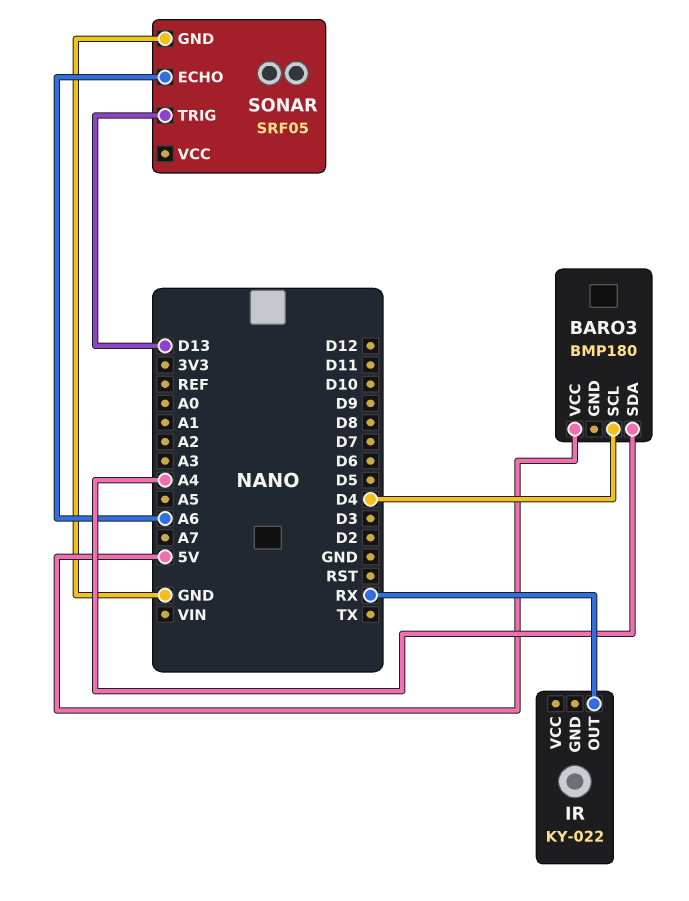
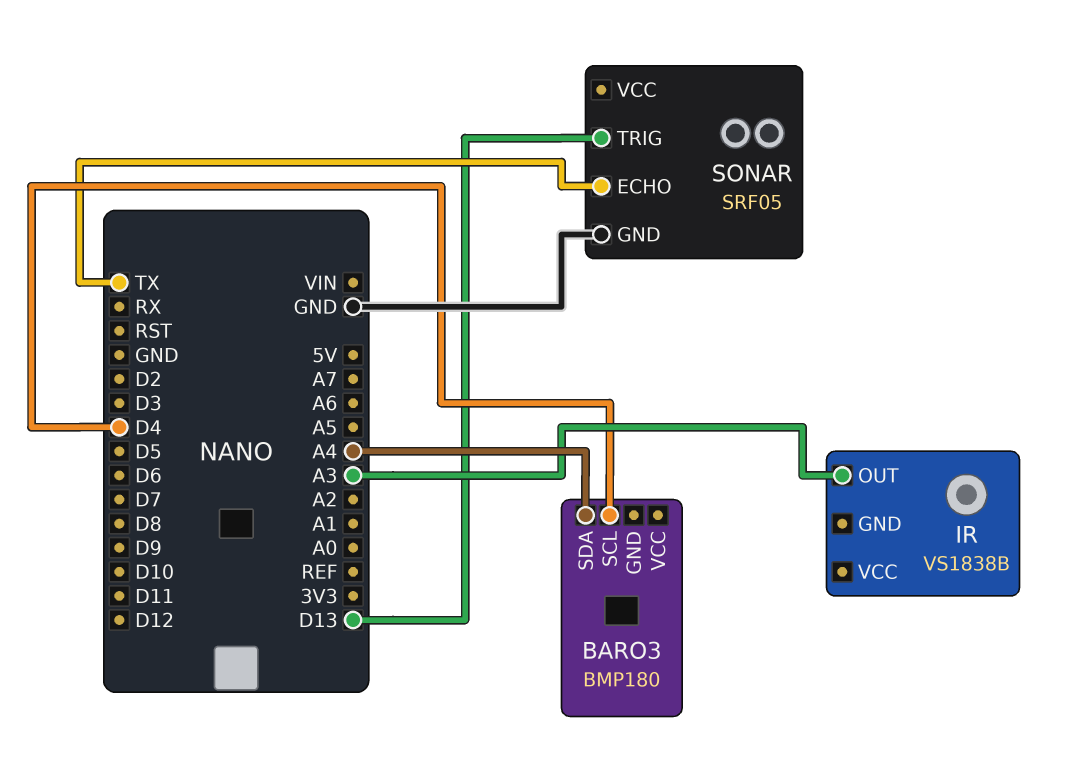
BARO3 pin VCC: 5V -> none
IR: KY-022 -> VS1838B
IR pin OUT: RX -> A3
SONAR pin ECHO: A6 -> TX

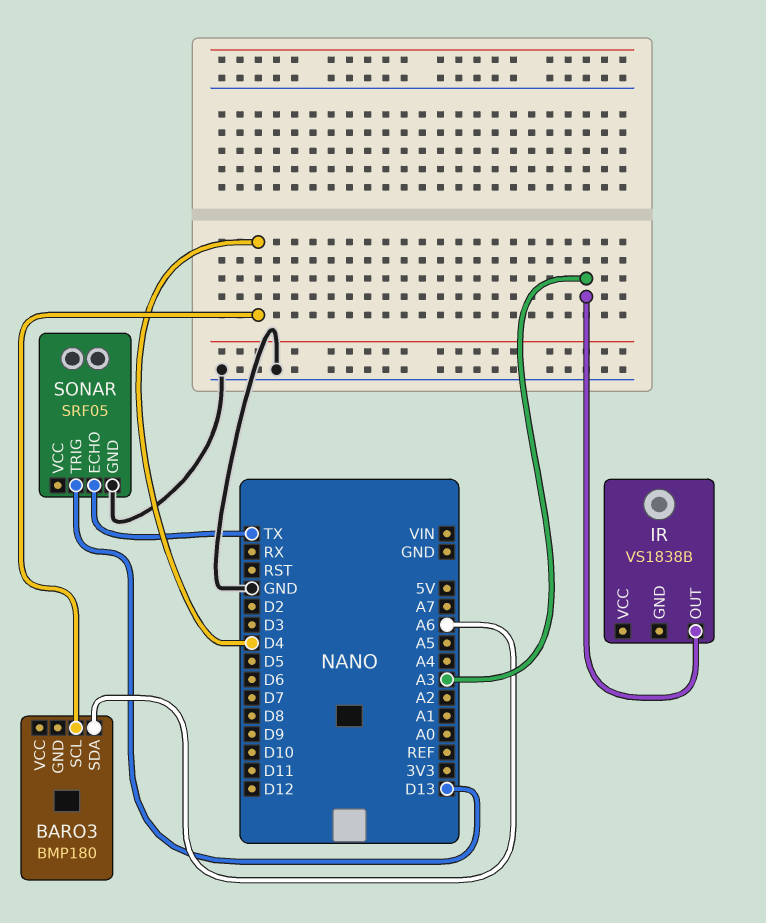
BARO3 pin SDA: A4 -> A6

